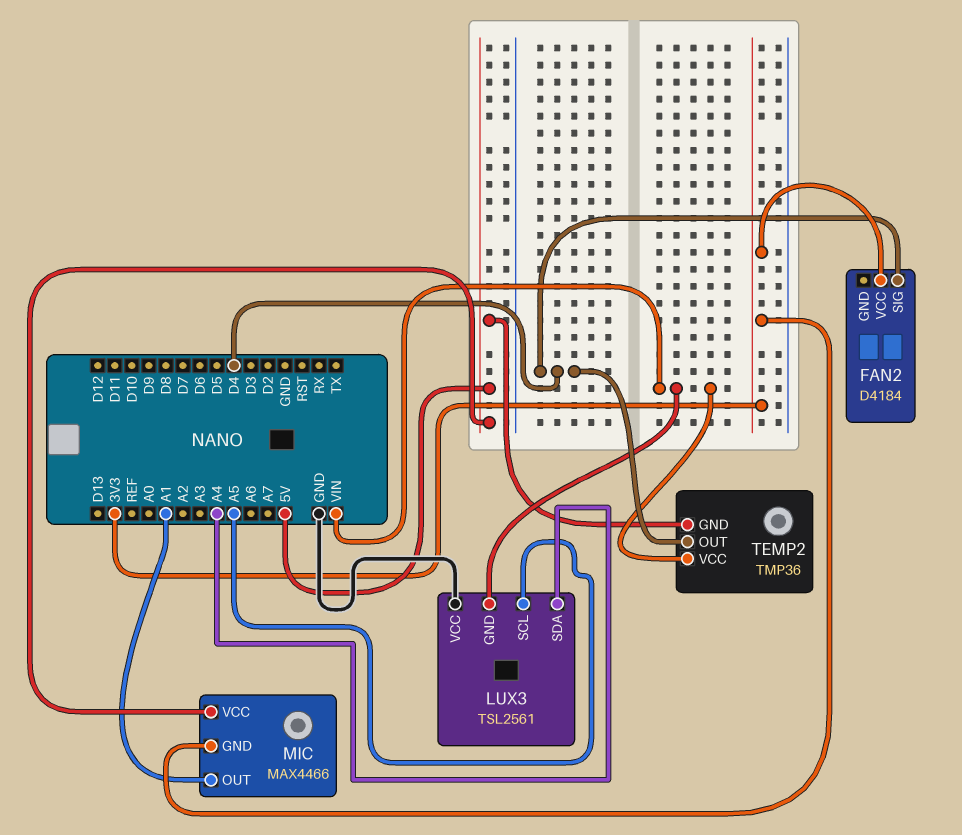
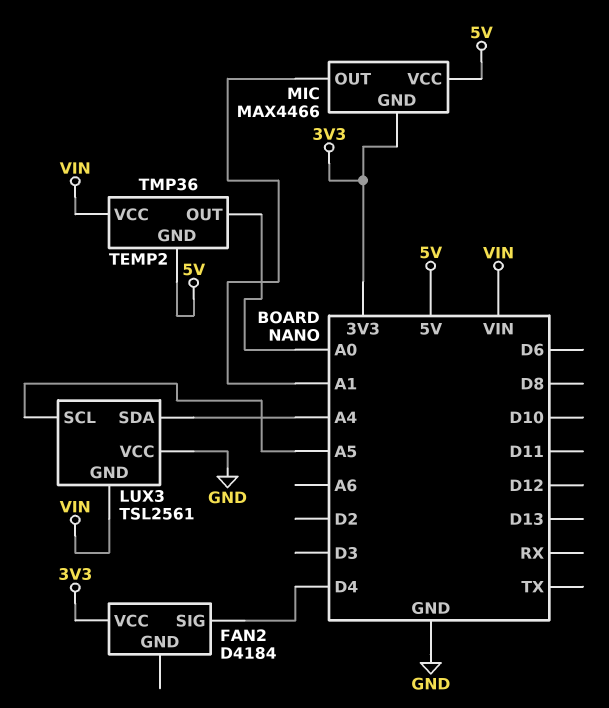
TEMP2 pin OUT: D4 -> A0

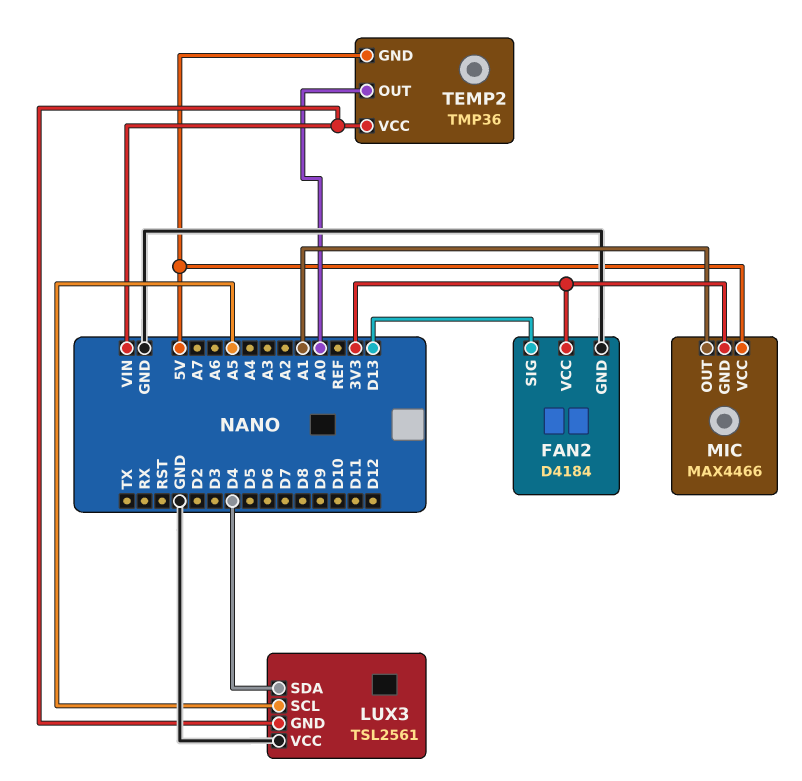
FAN2 pin GND: none -> GND
FAN2 pin SIG: D4 -> D13
LUX3 pin SDA: A4 -> D4

